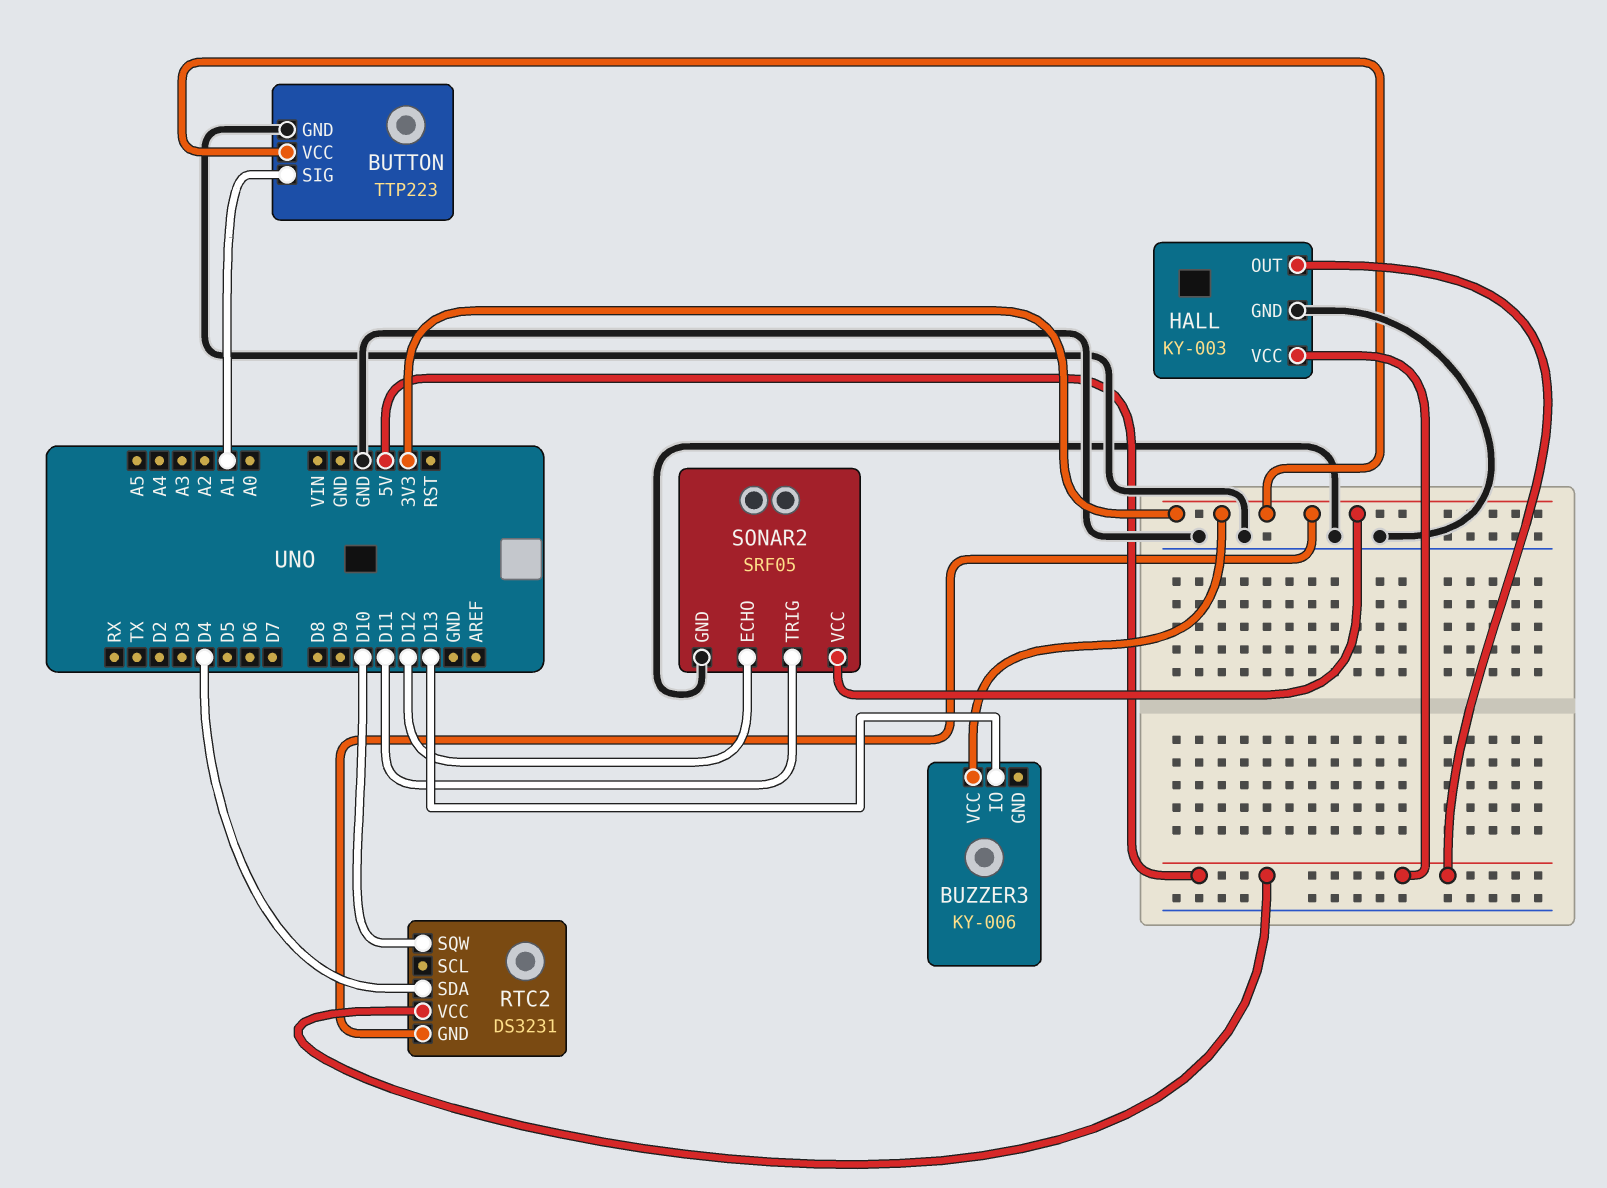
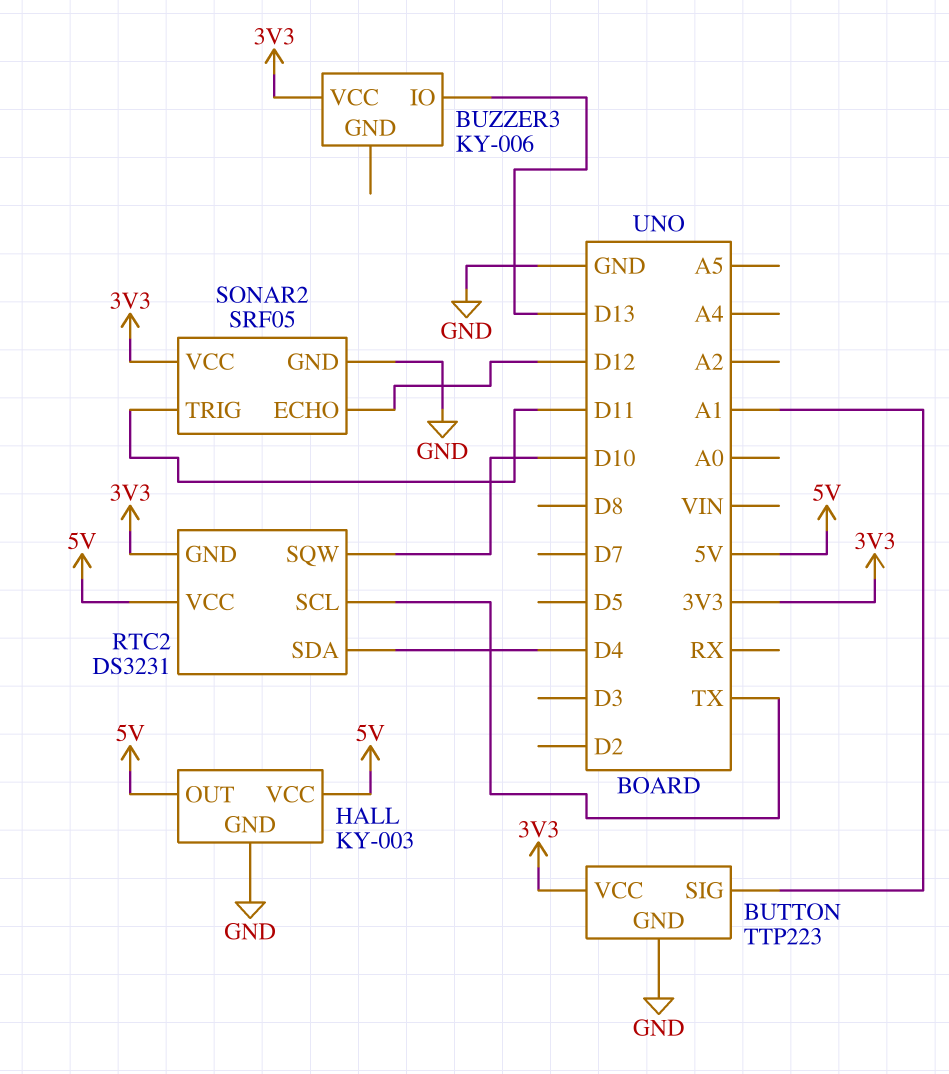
RTC2 pin SCL: none -> TX

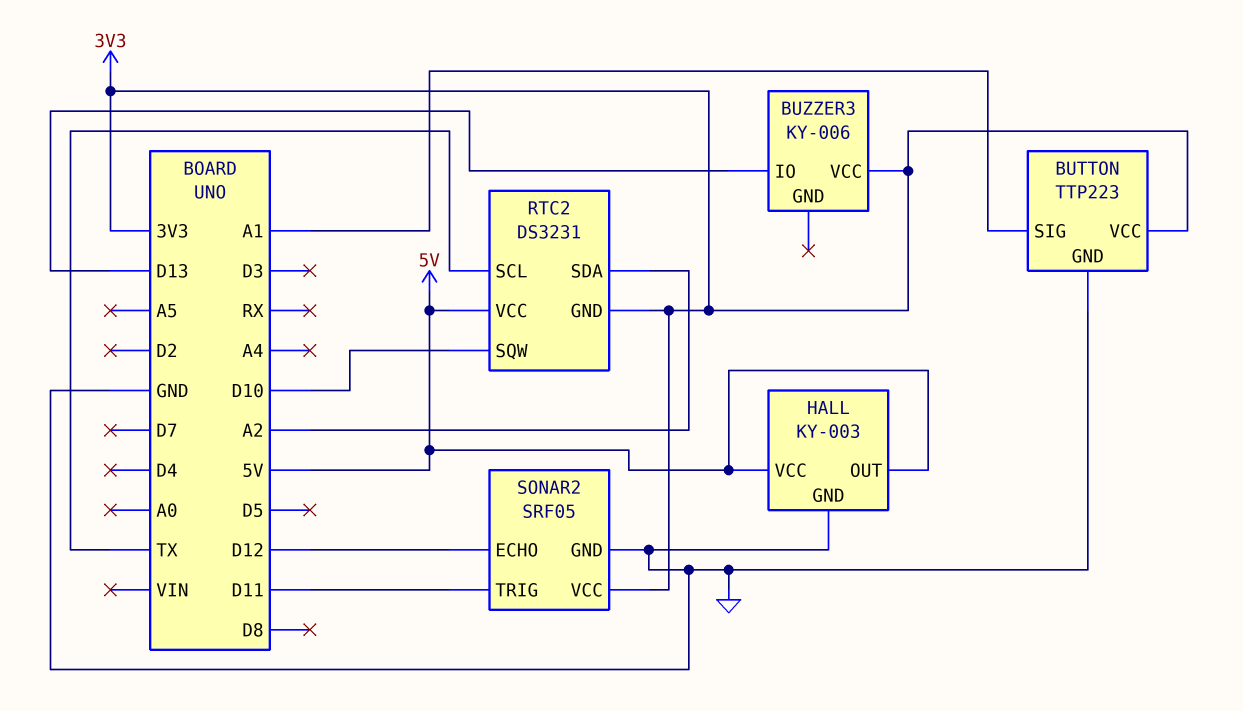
RTC2 pin SDA: D4 -> A2

